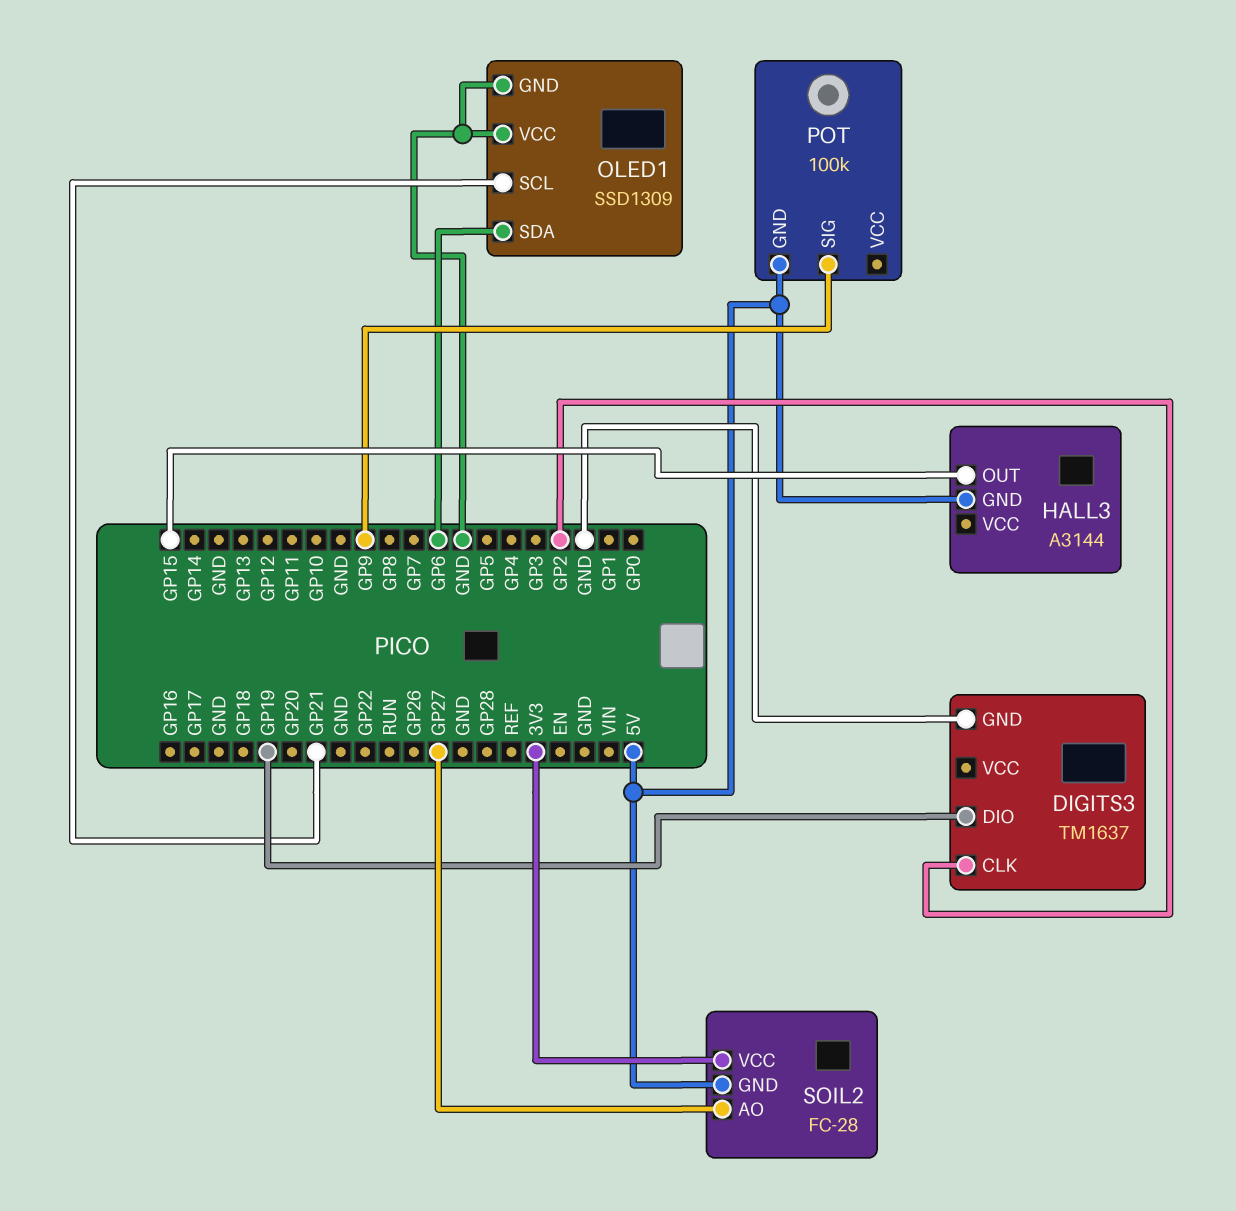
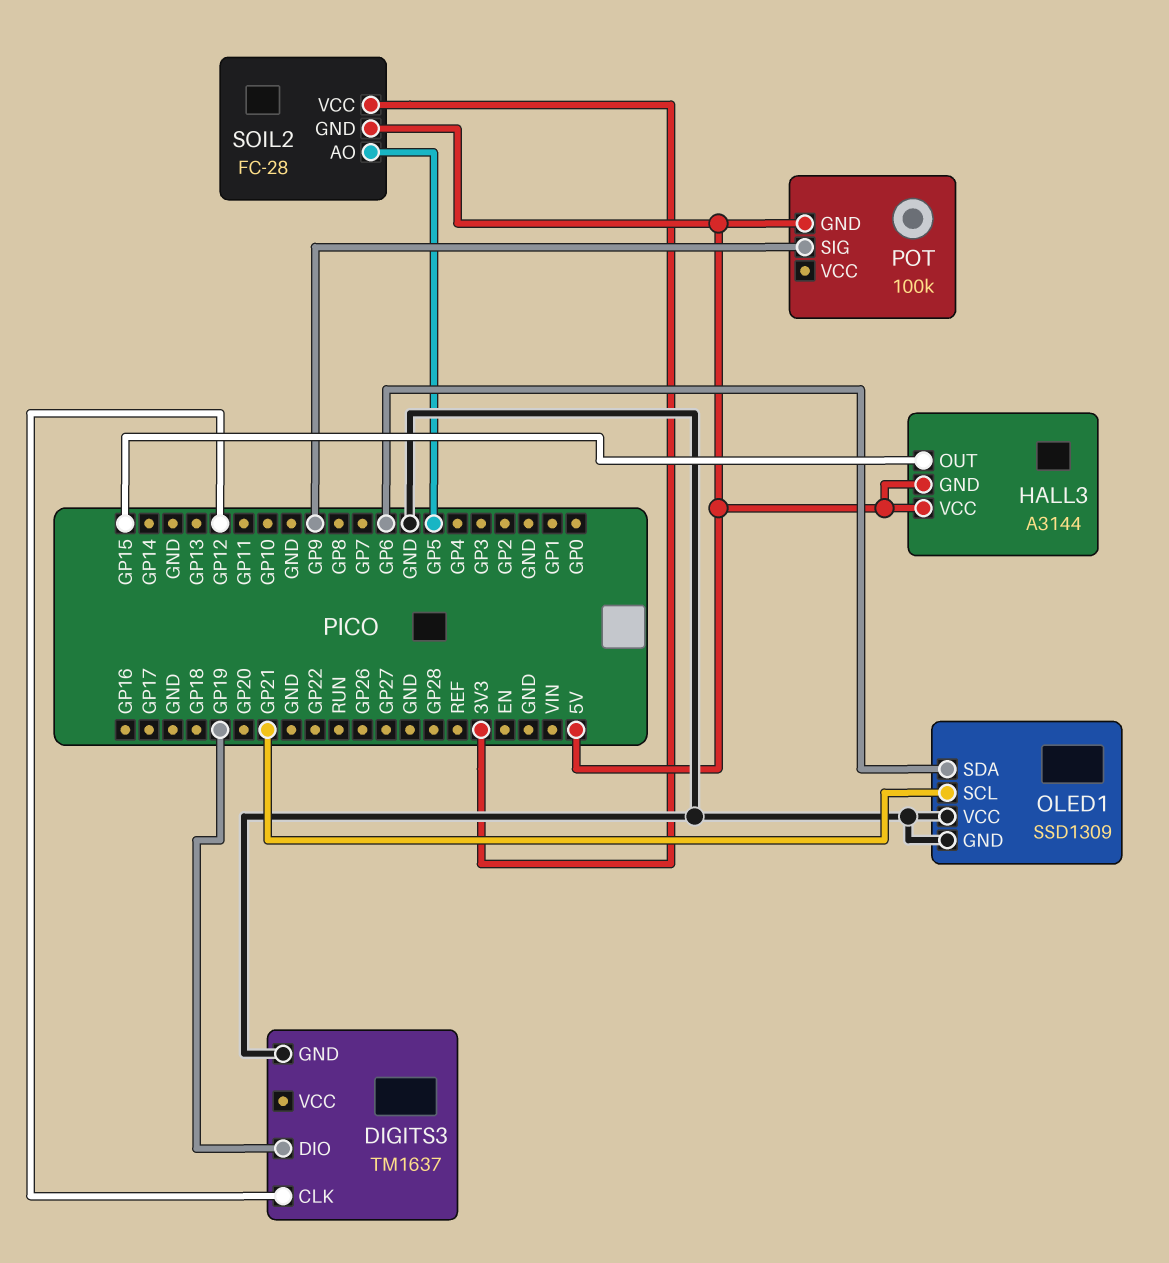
DIGITS3 pin CLK: GP2 -> GP12
HALL3 pin VCC: none -> 5V
SOIL2 pin AO: GP27 -> GP5

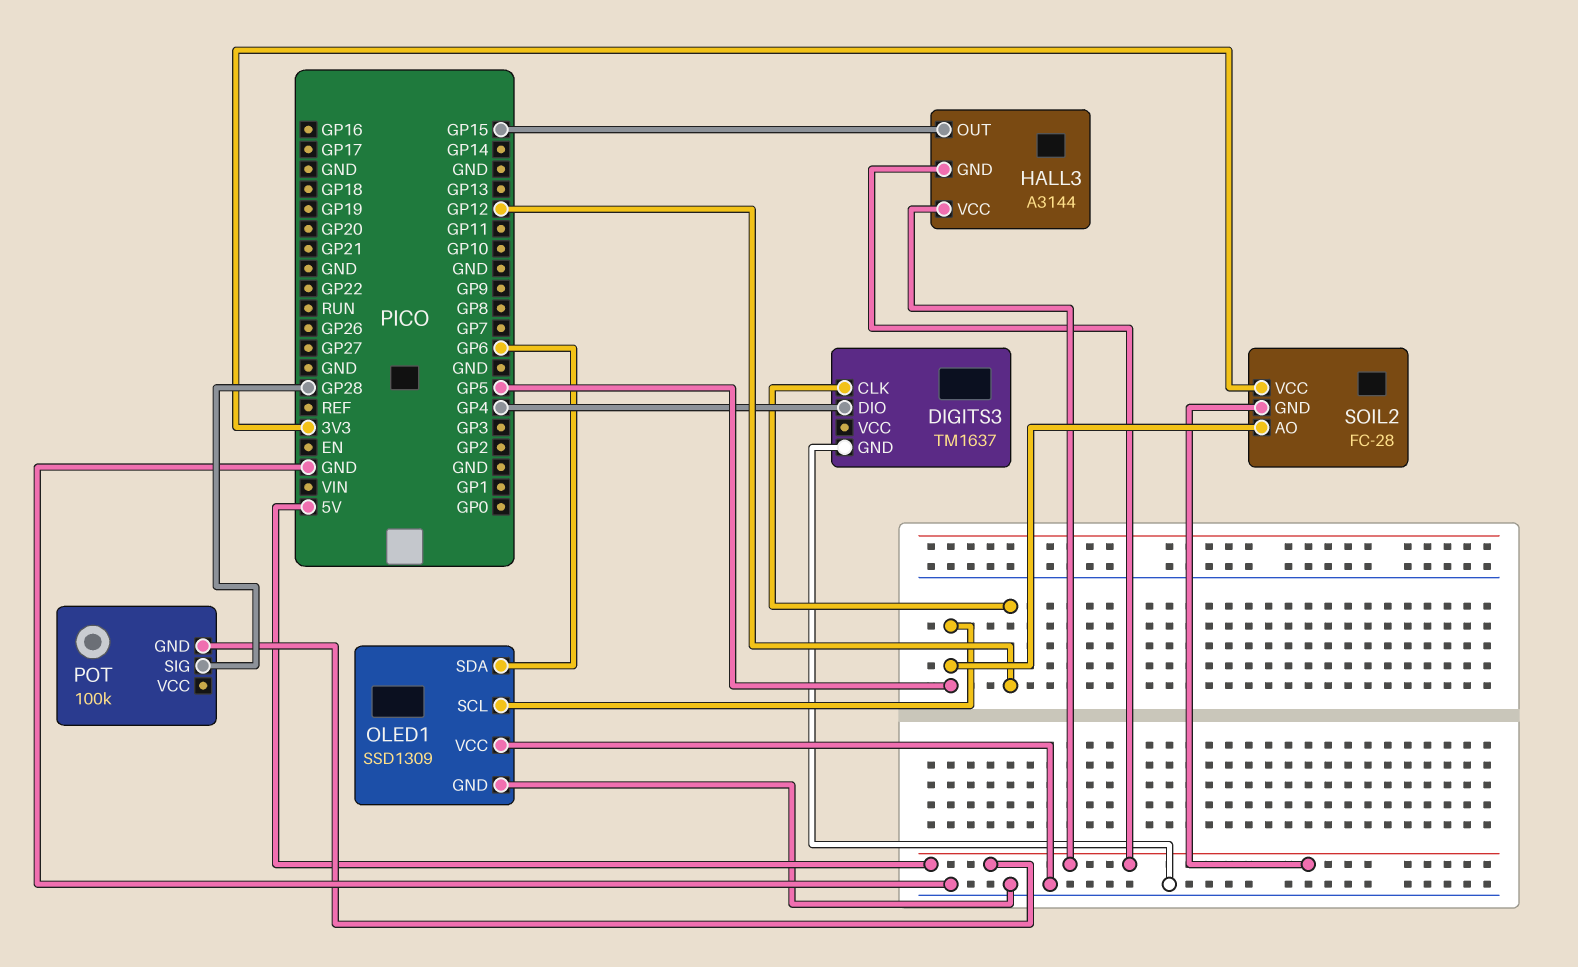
DIGITS3 pin DIO: GP19 -> GP4
OLED1 pin SCL: GP21 -> GP5
POT pin SIG: GP9 -> GP28

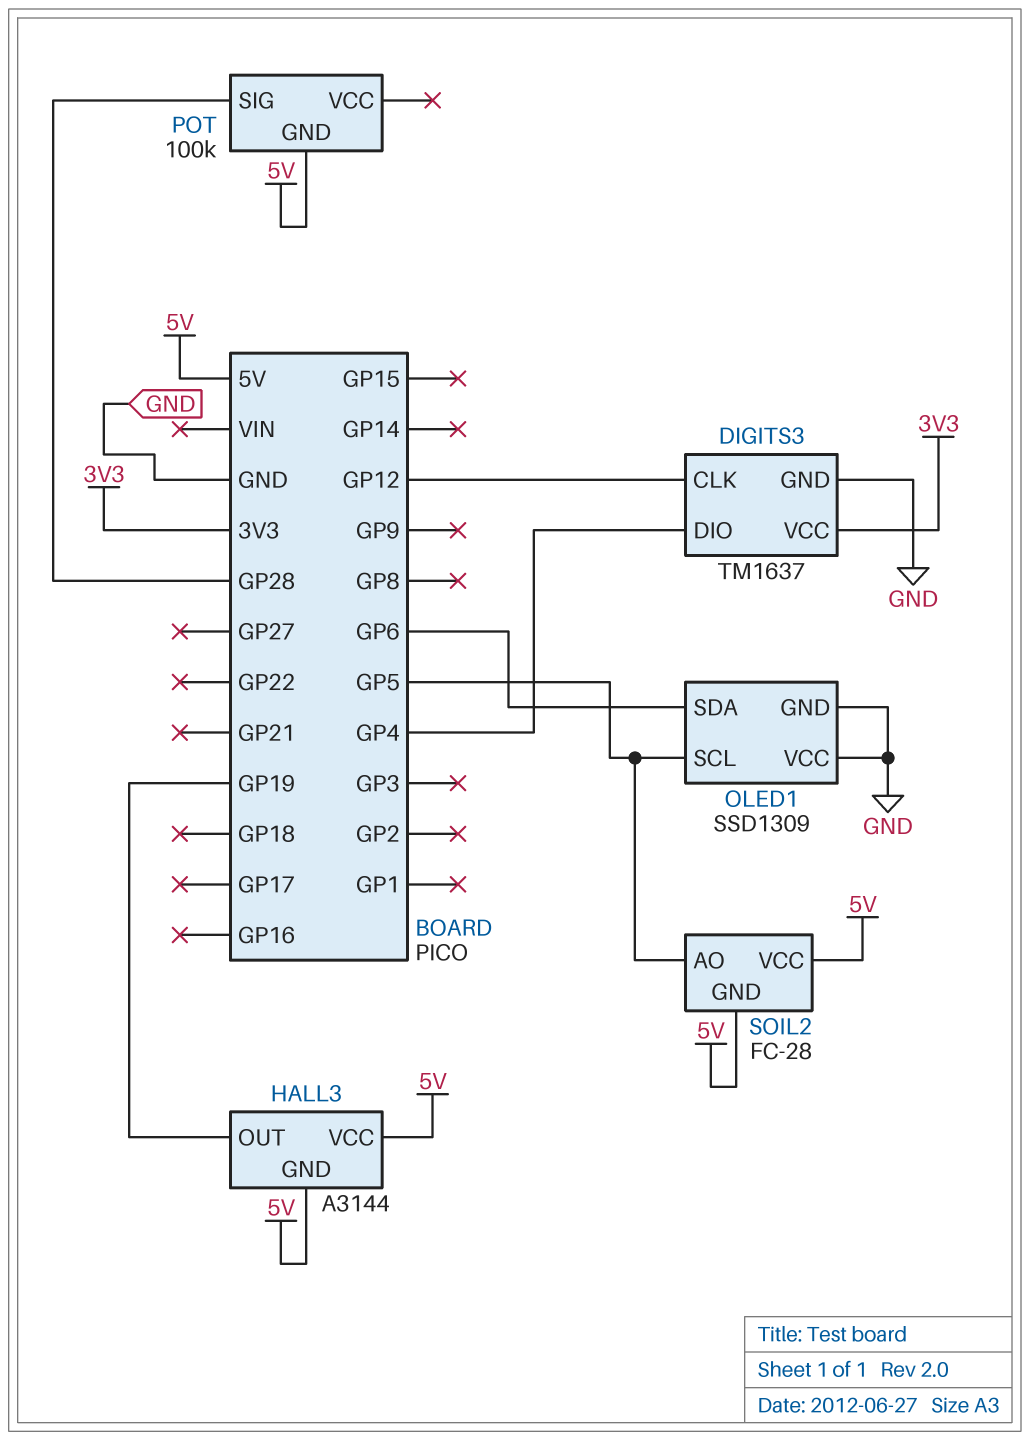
DIGITS3 pin VCC: none -> 3V3
HALL3 pin OUT: GP15 -> GP19
SOIL2 pin VCC: 3V3 -> 5V

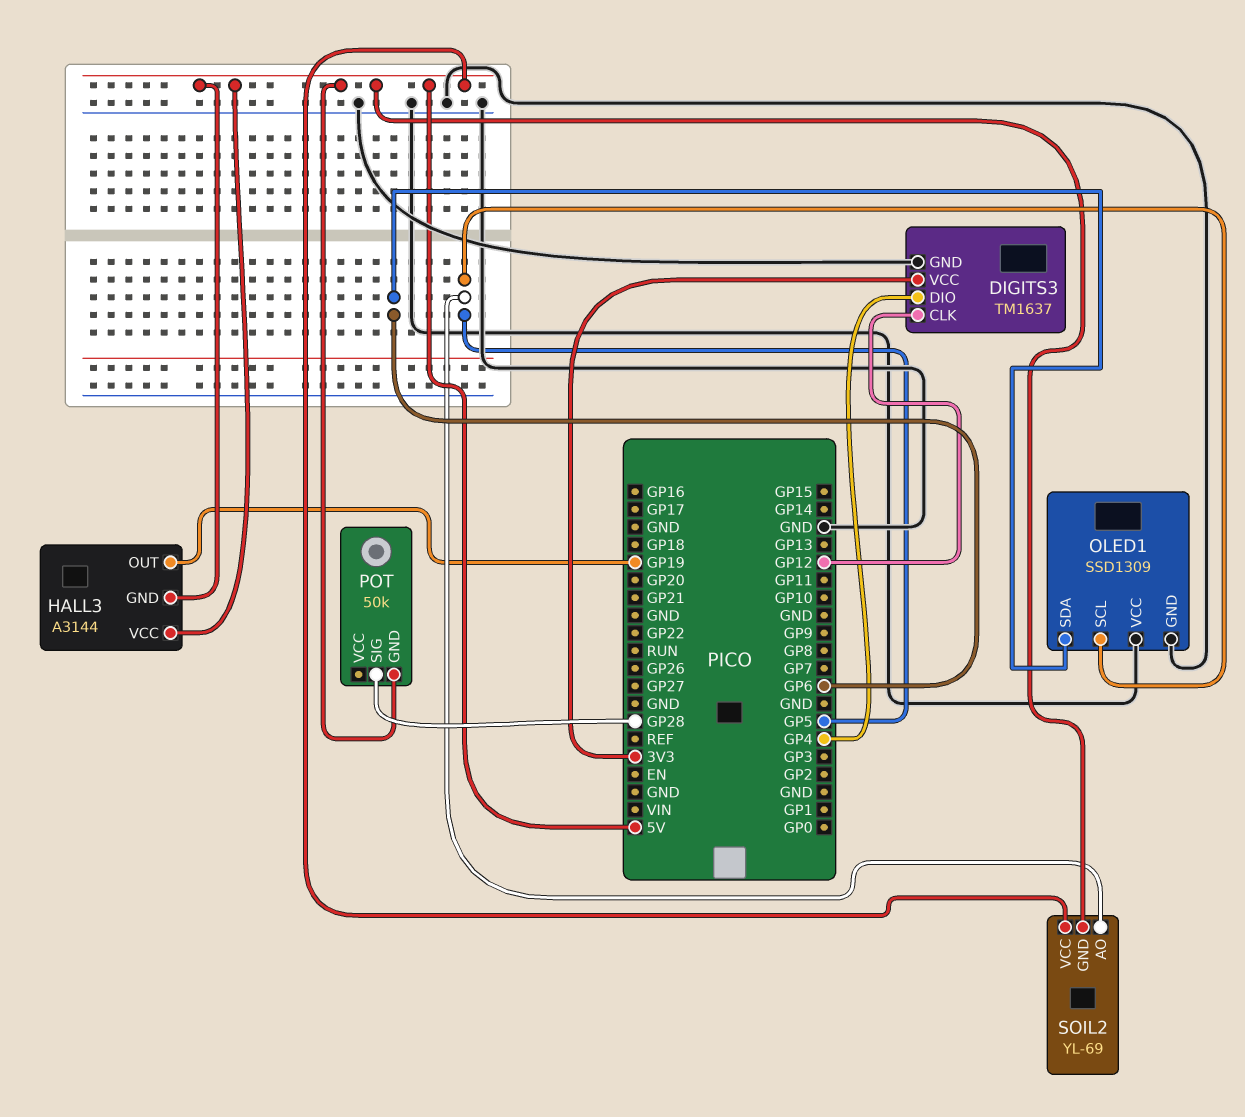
POT: 100k -> 50k
SOIL2: FC-28 -> YL-69

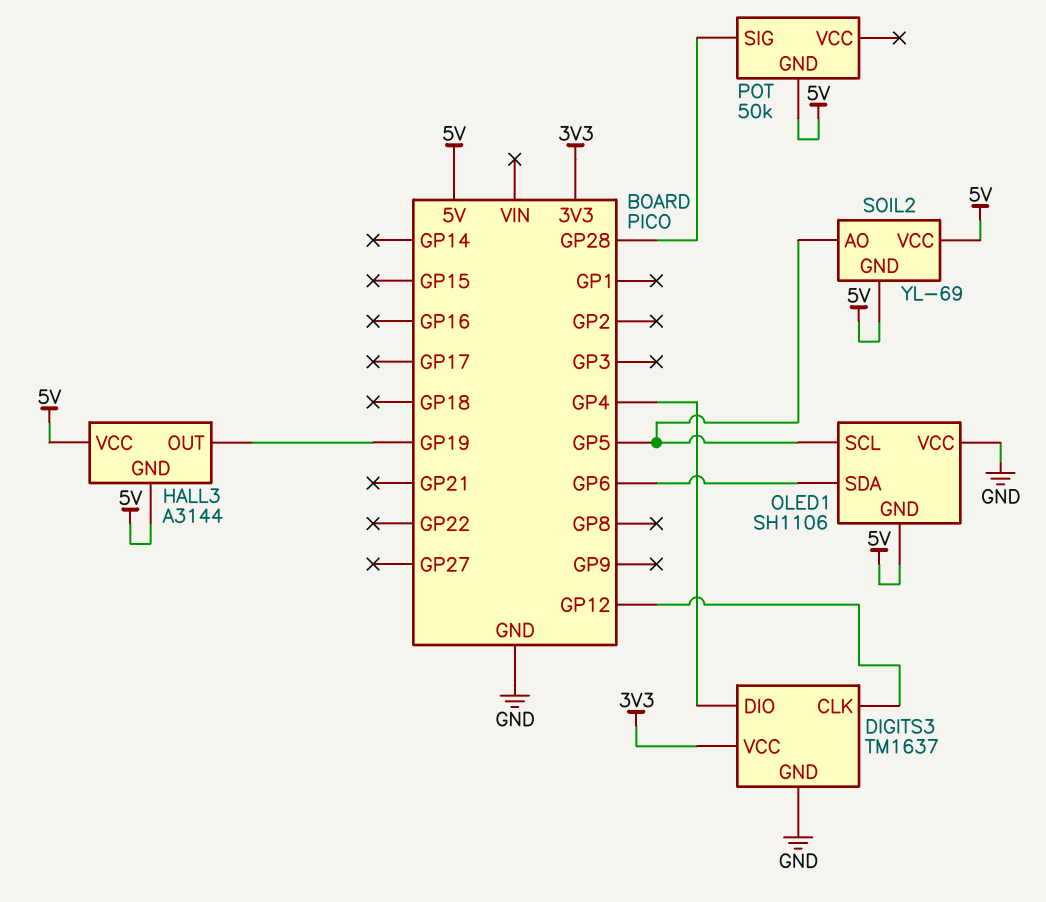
OLED1: SSD1309 -> SH1106
OLED1 pin GND: GND -> 5V

